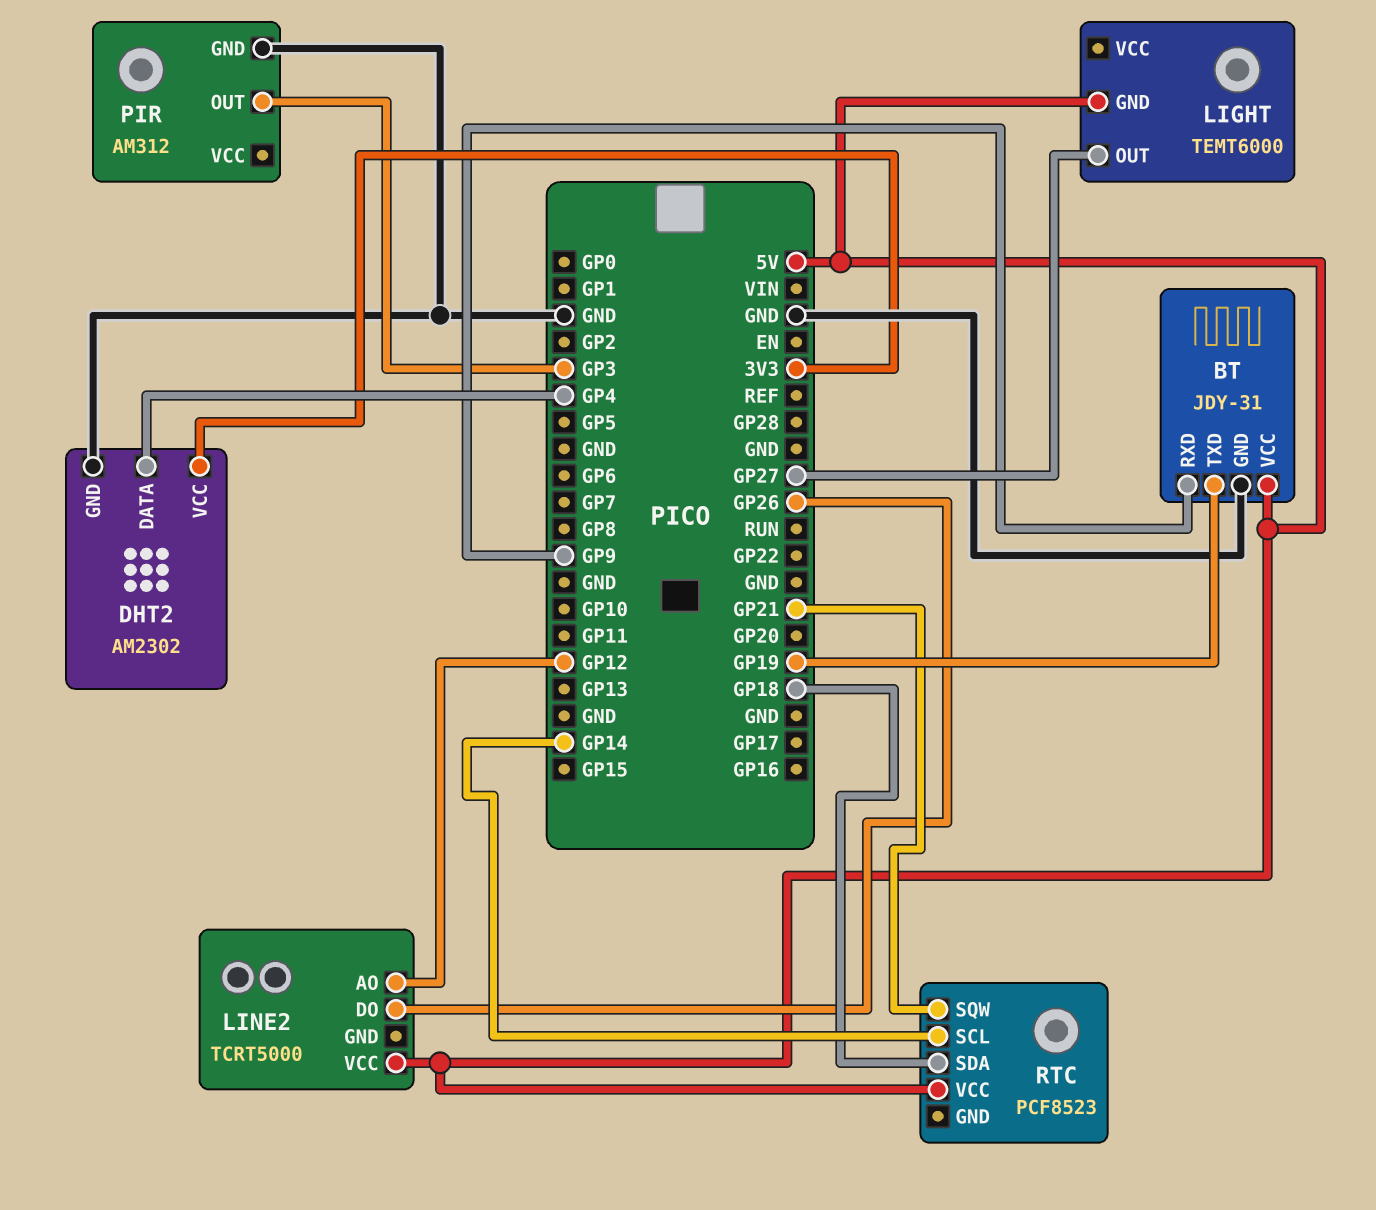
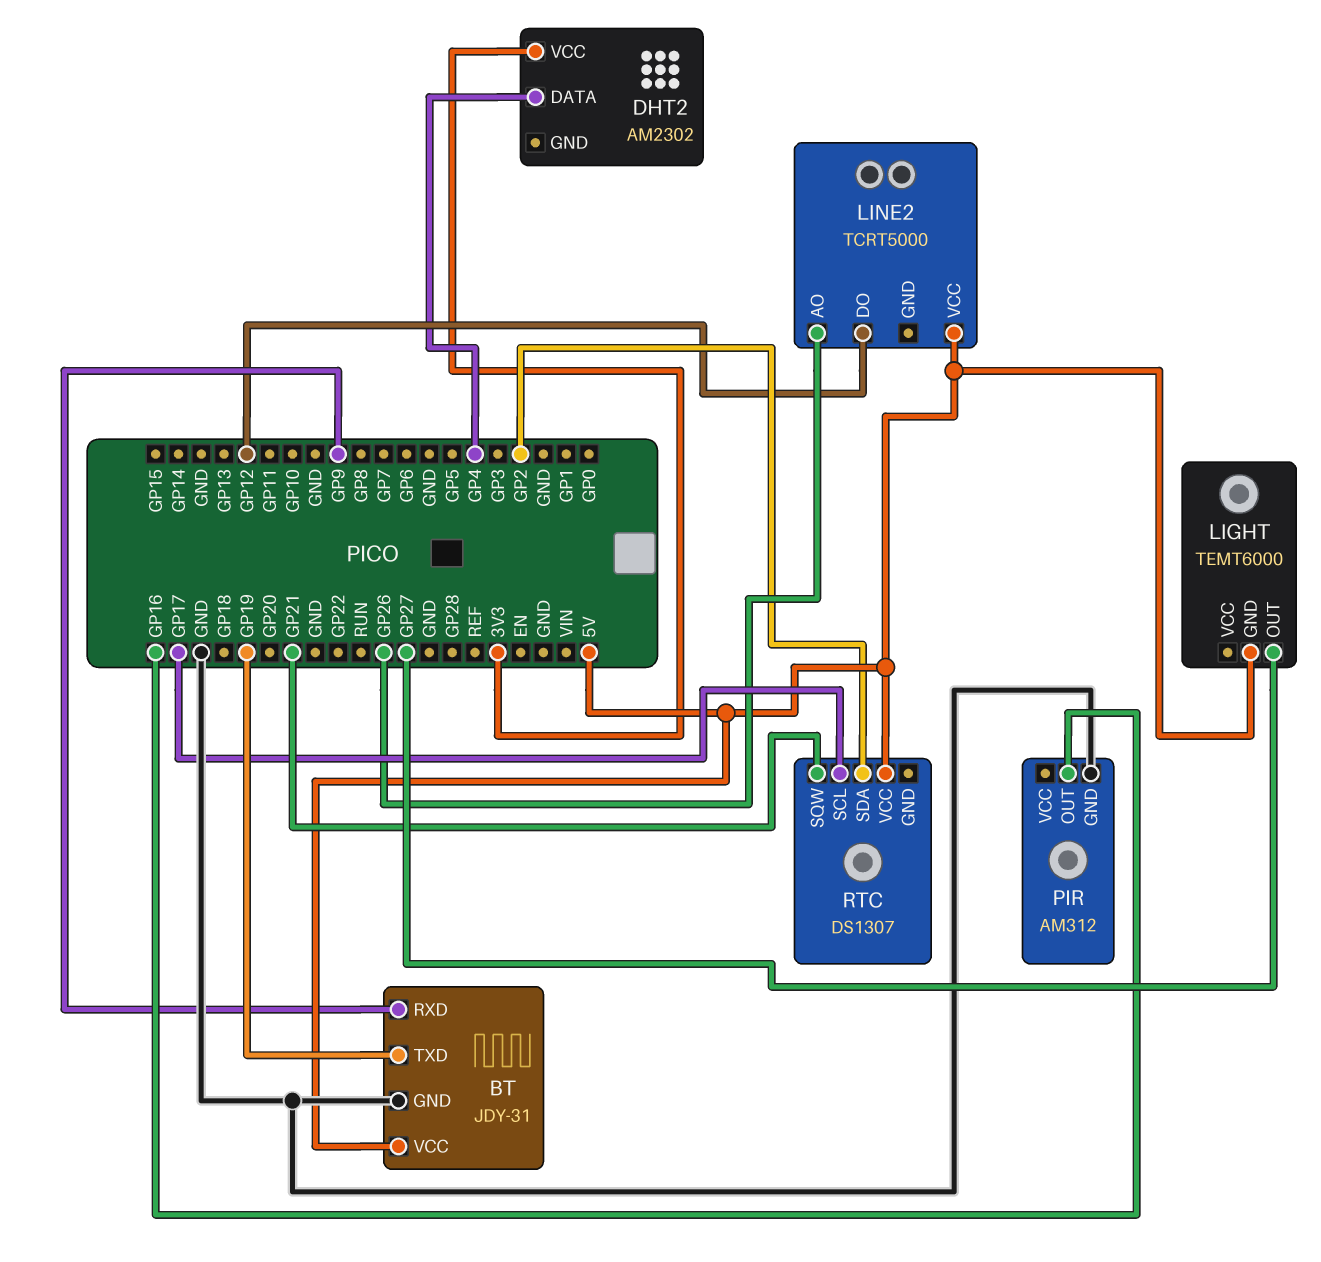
DHT2 pin GND: GND -> none
LINE2 pin AO: GP12 -> GP26
LINE2 pin DO: GP26 -> GP12
PIR pin OUT: GP3 -> GP16
RTC: PCF8523 -> DS1307
RTC pin SCL: GP14 -> GP17
RTC pin SDA: GP18 -> GP2

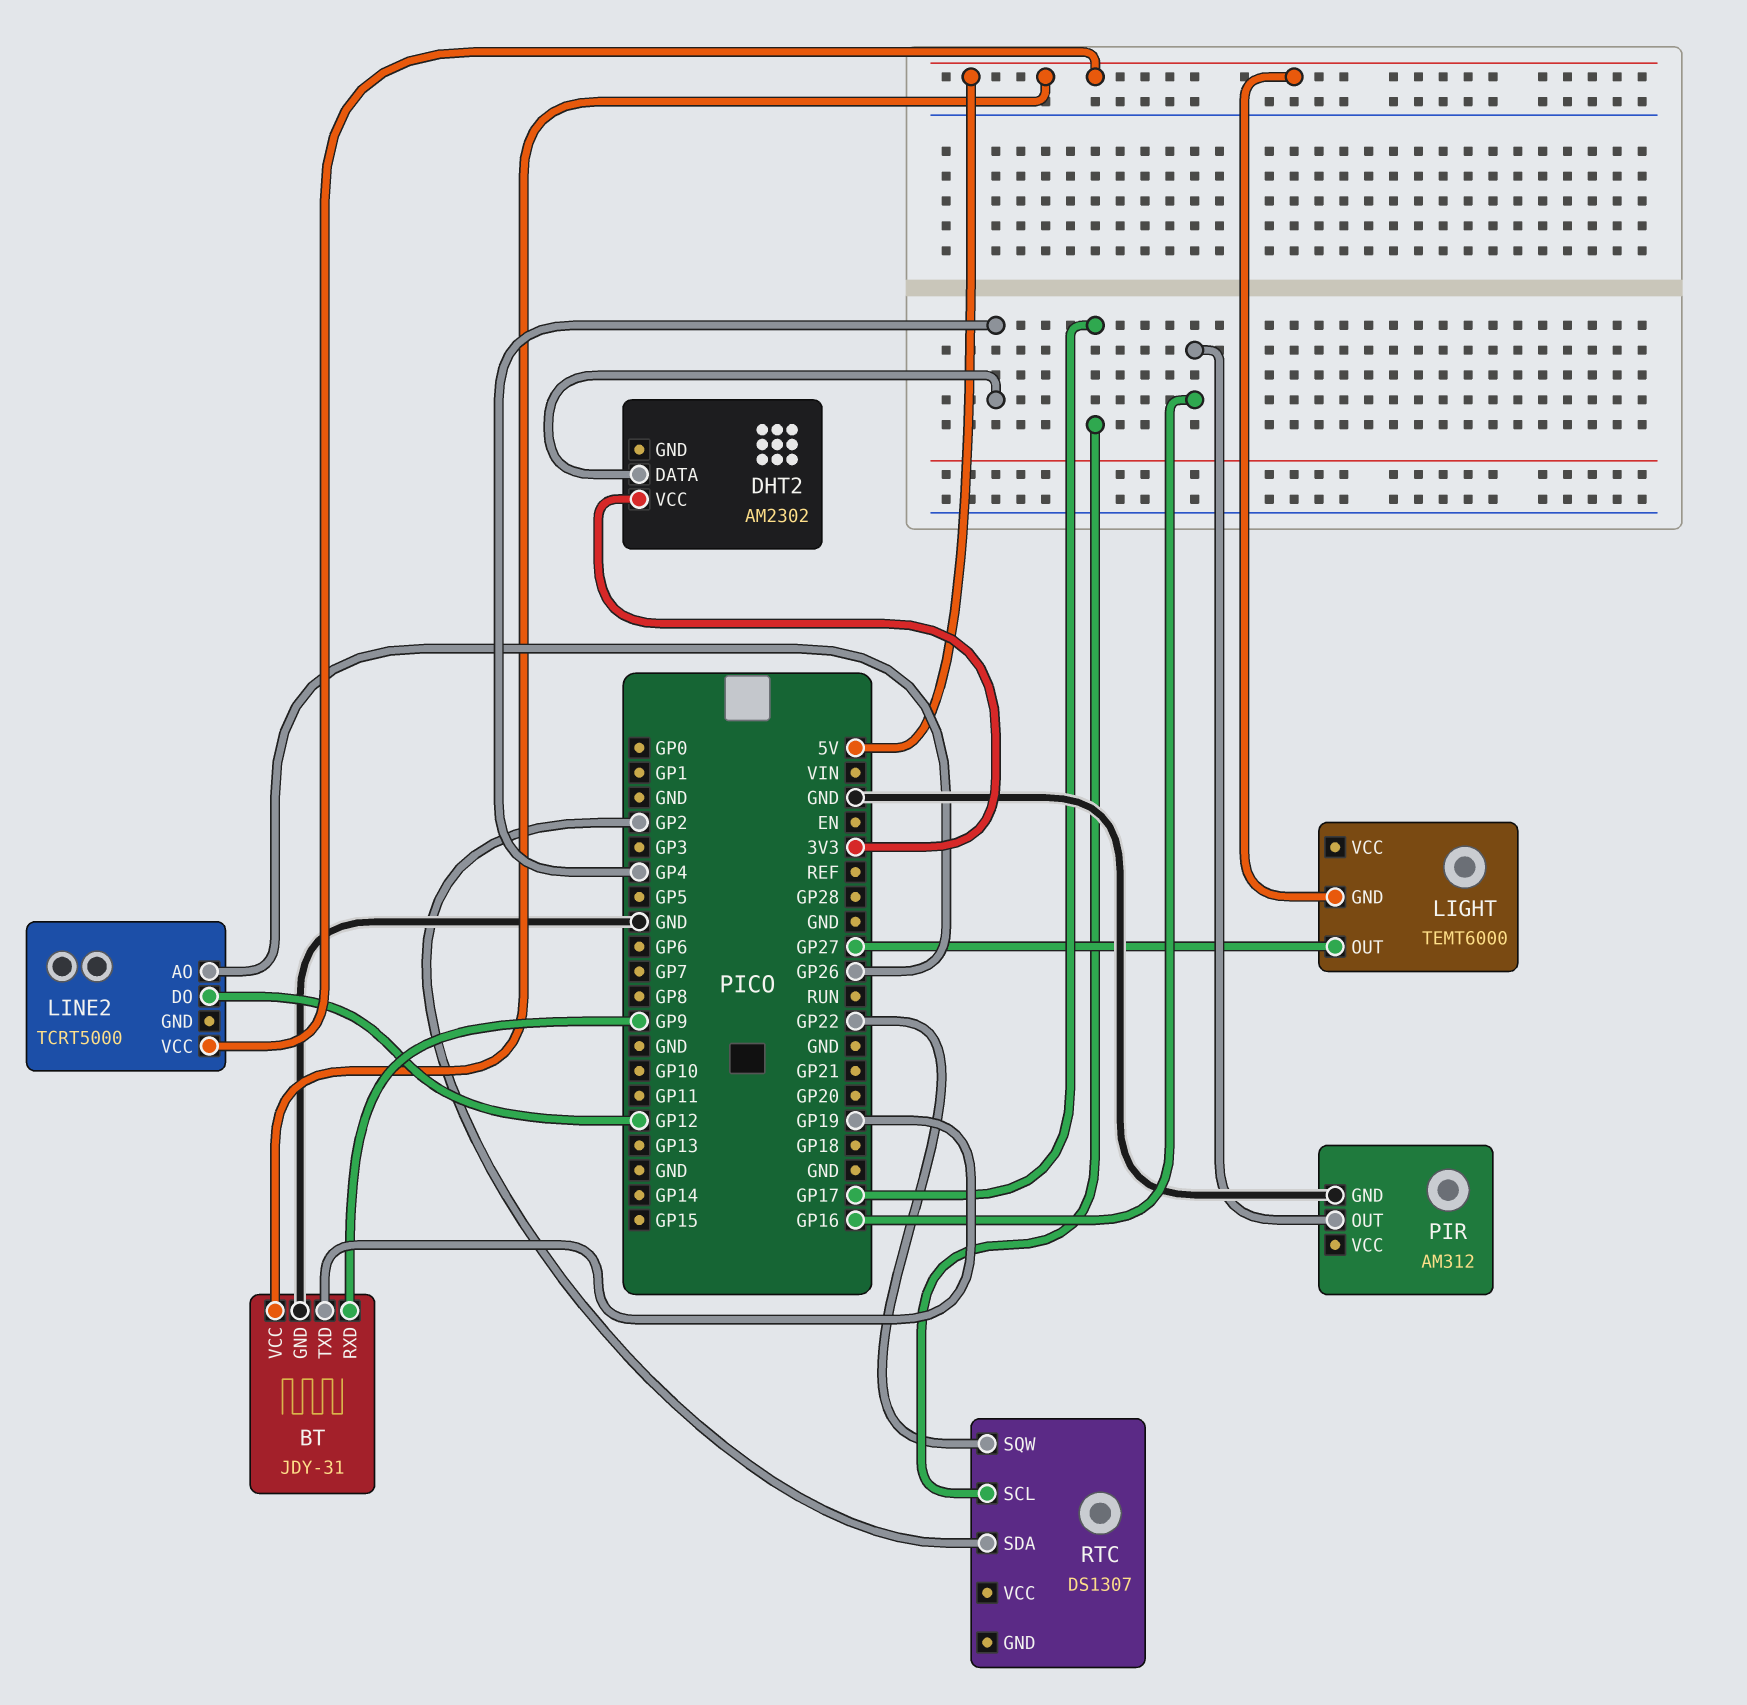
RTC pin SQW: GP21 -> GP22
RTC pin VCC: 5V -> none

